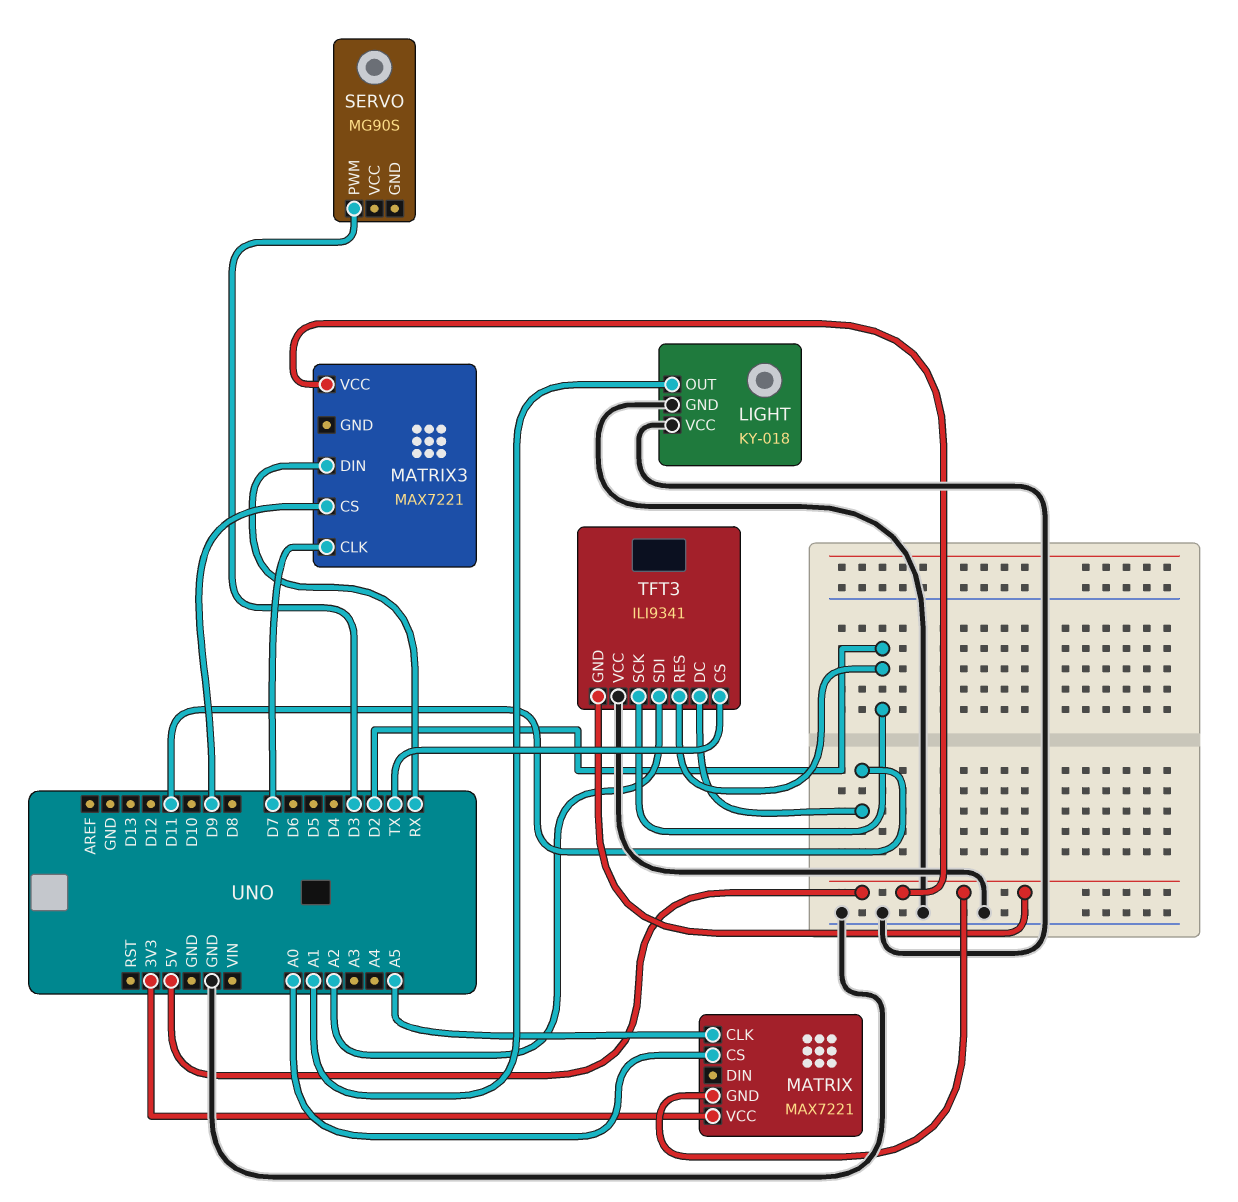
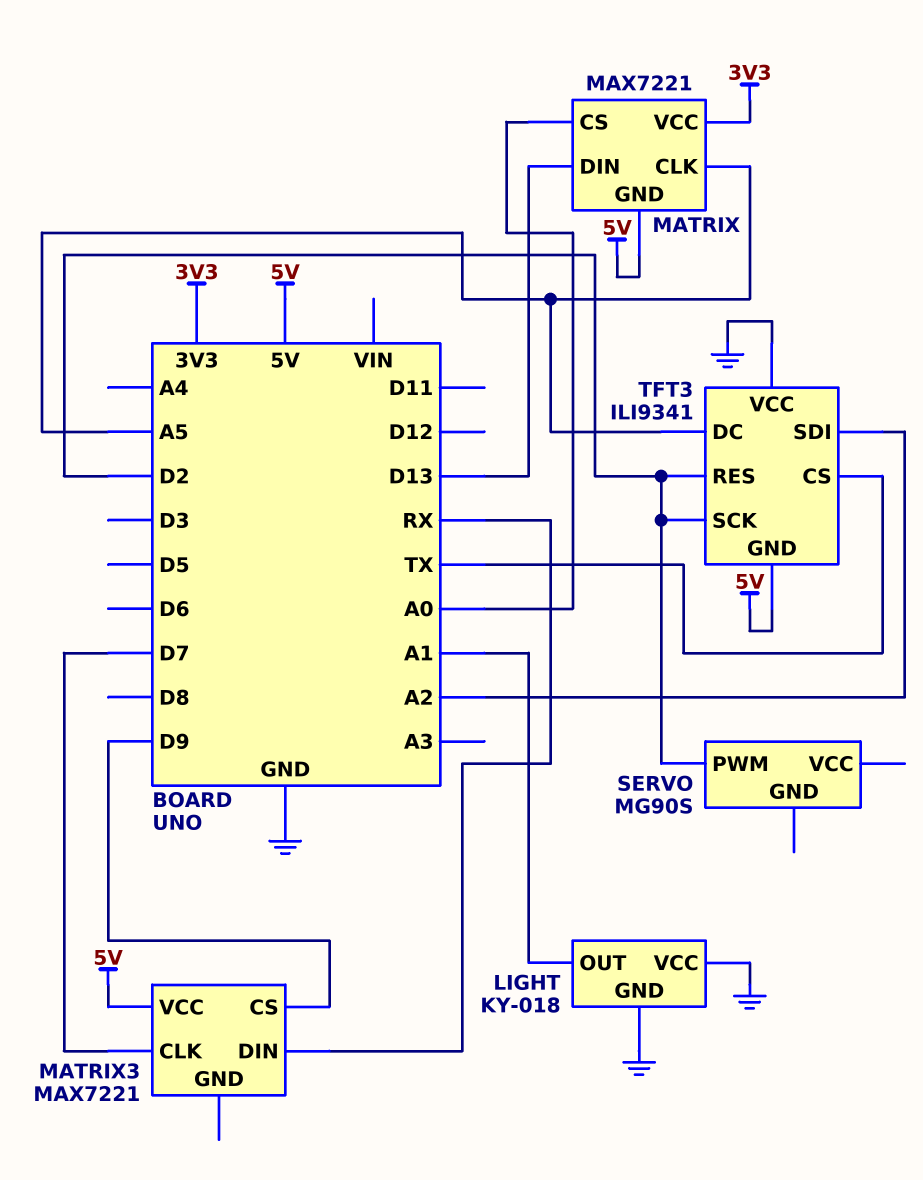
MATRIX pin DIN: none -> D13
SERVO pin PWM: D3 -> D2
TFT3 pin DC: D11 -> A5

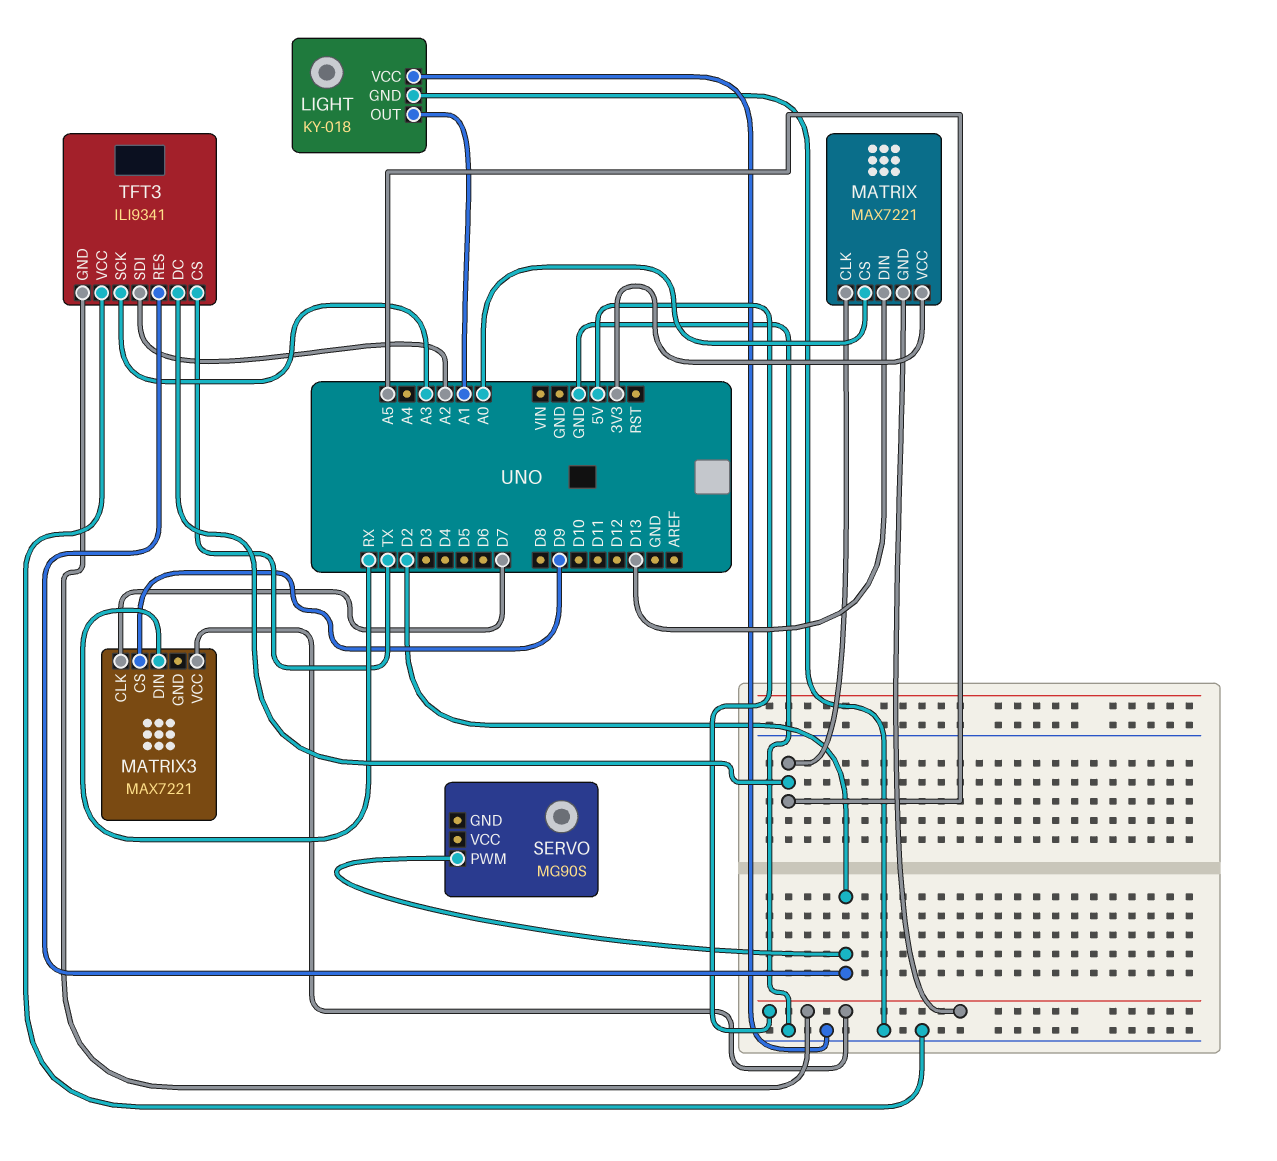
TFT3 pin SCK: D2 -> A3

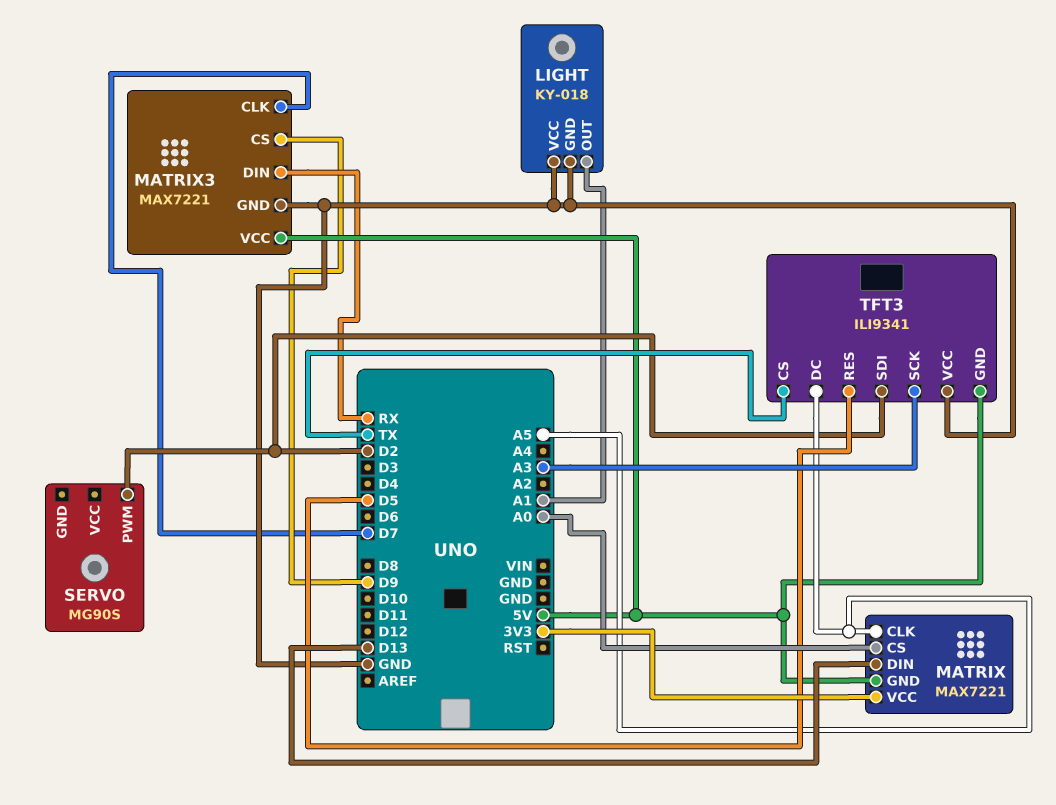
MATRIX3 pin GND: none -> GND
TFT3 pin RES: D2 -> D5
TFT3 pin SDI: A2 -> D2

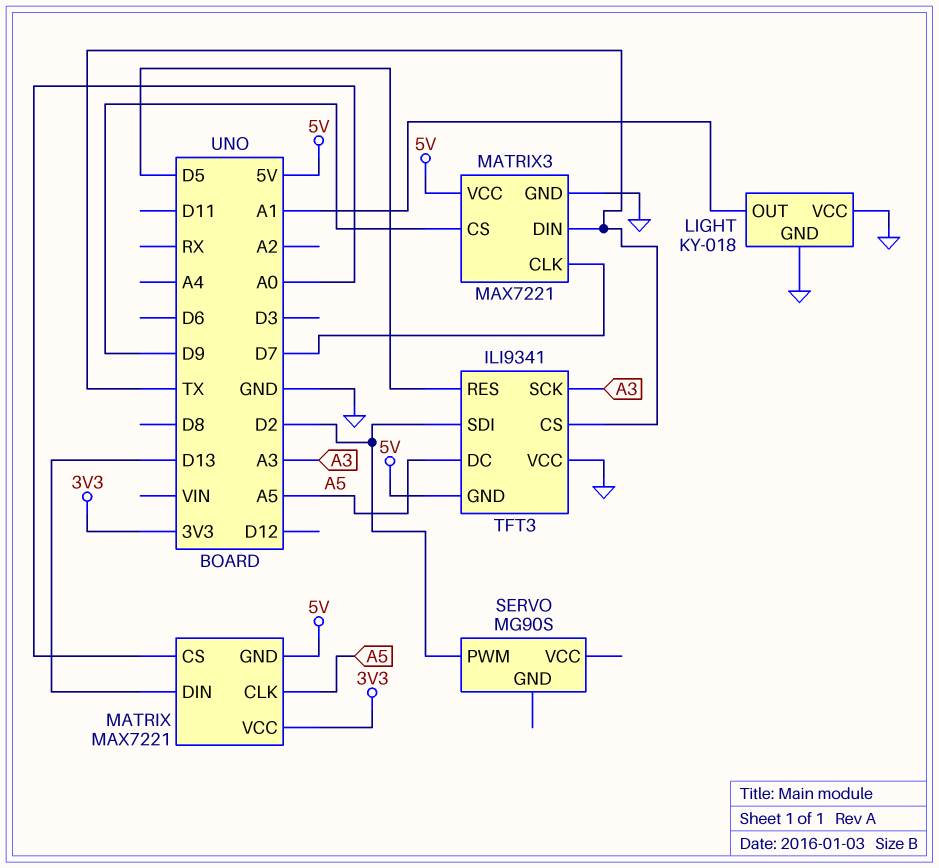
MATRIX3 pin DIN: RX -> TX

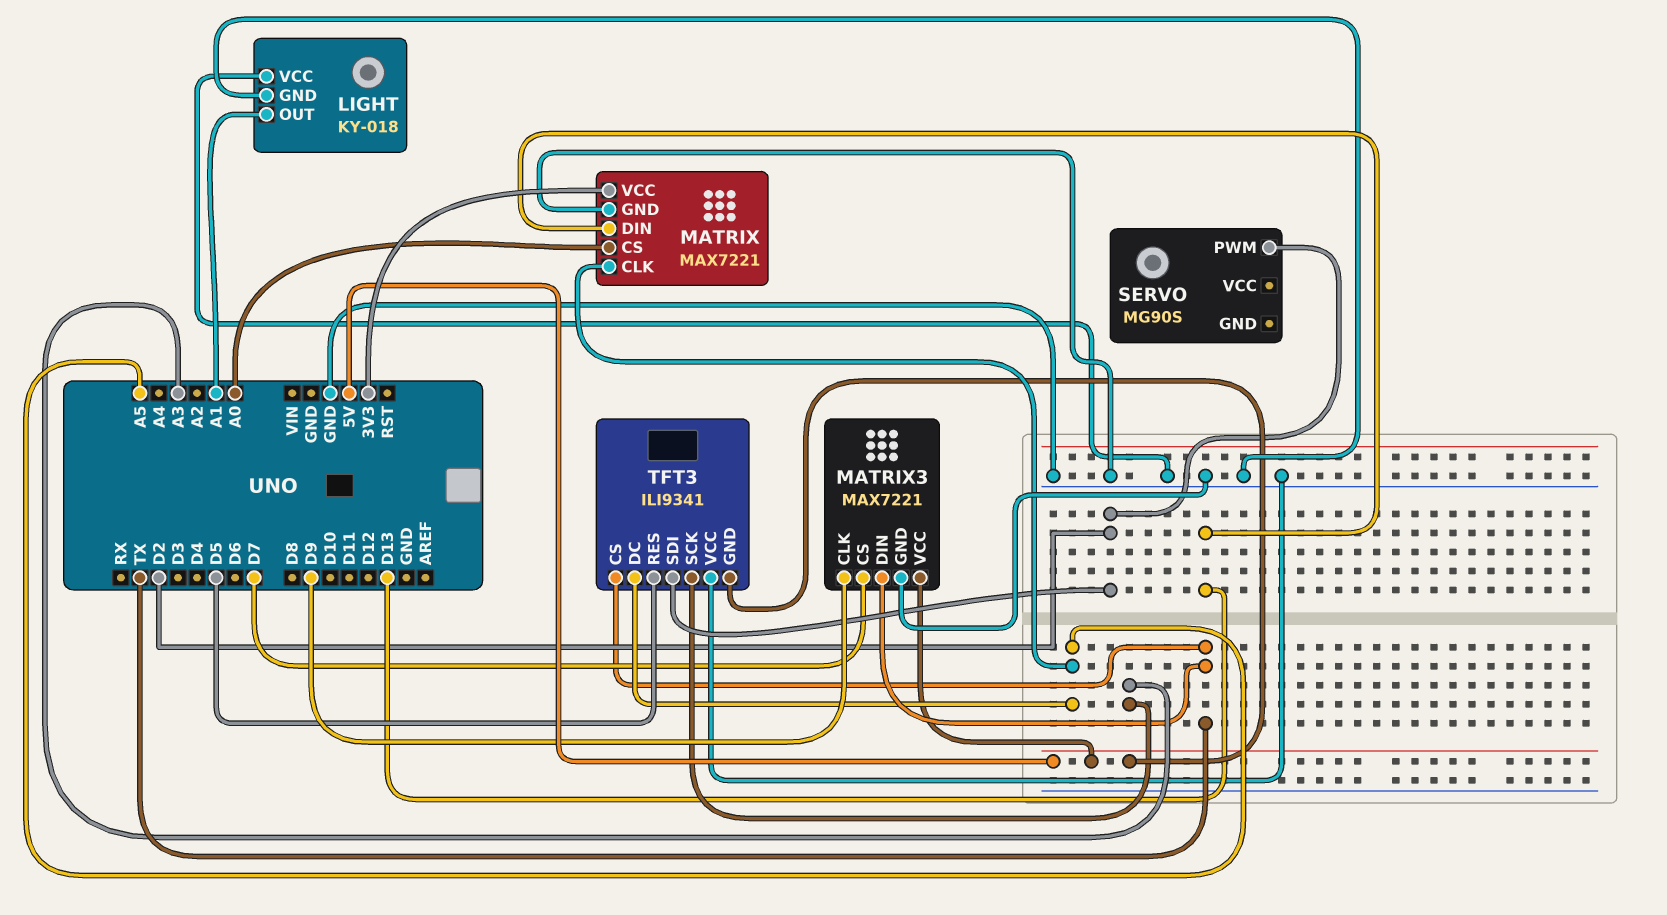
MATRIX pin GND: 5V -> GND
MATRIX3 pin CLK: D7 -> D9
MATRIX3 pin CS: D9 -> D7

